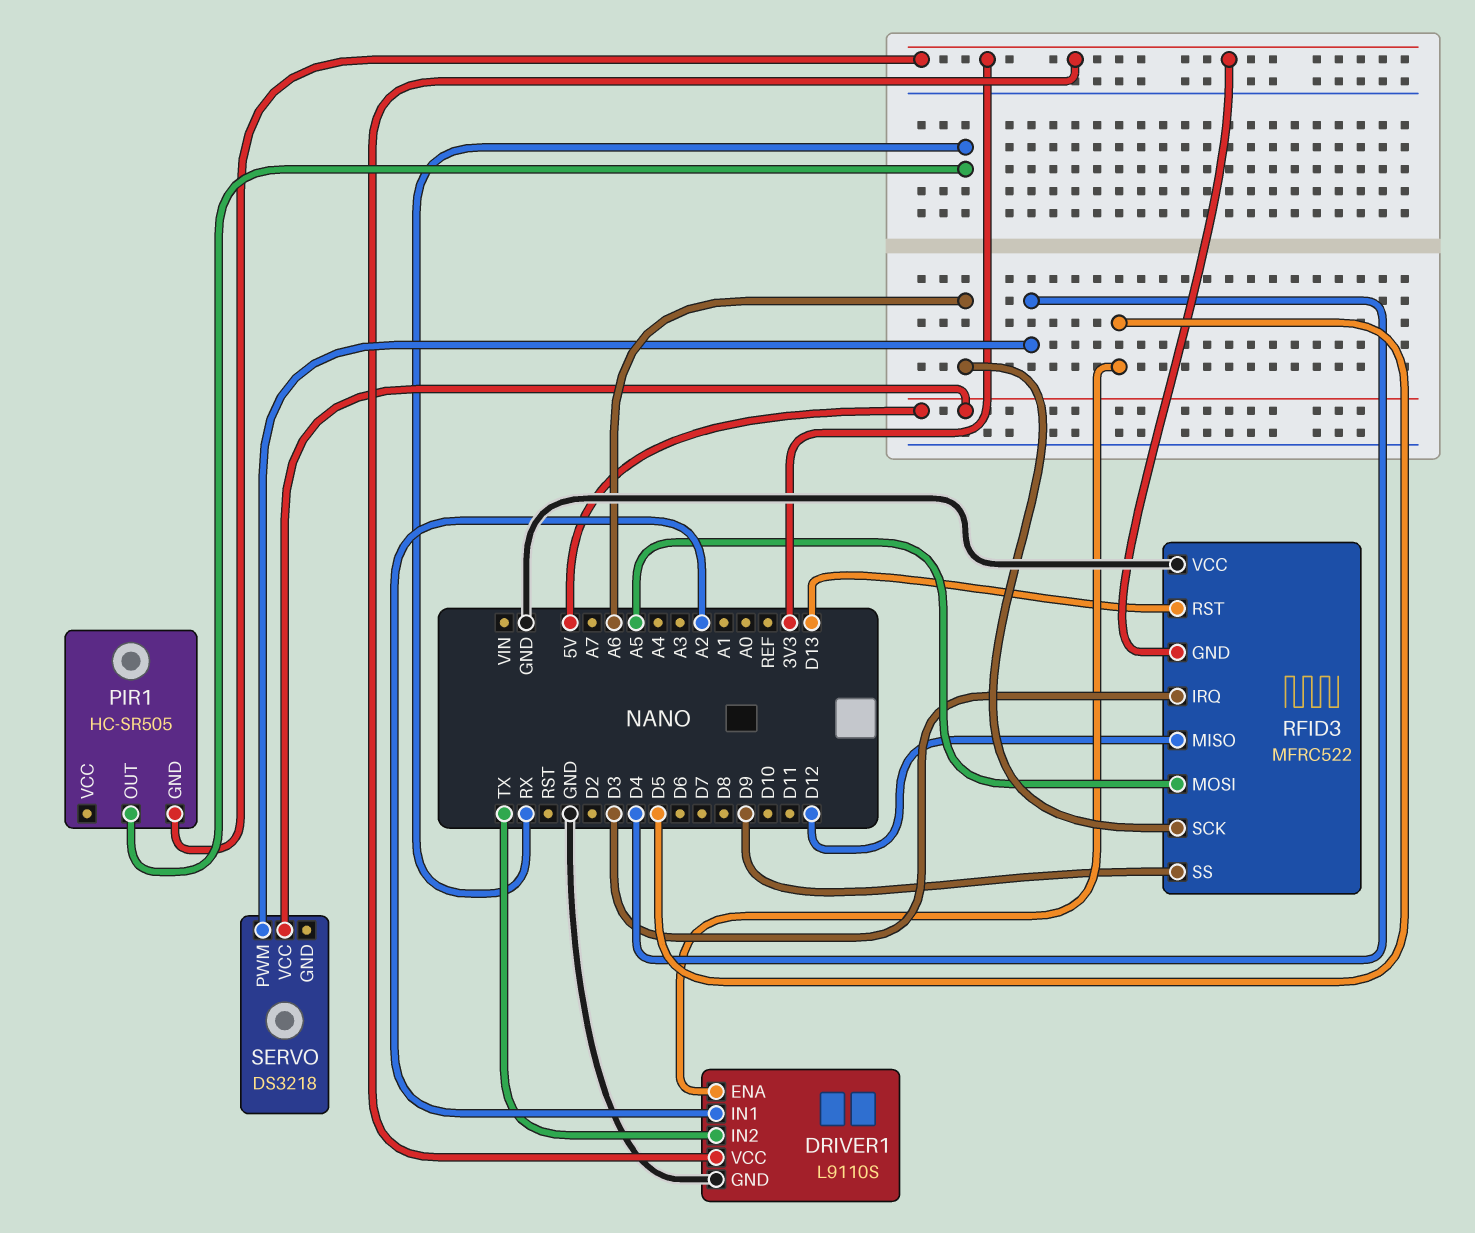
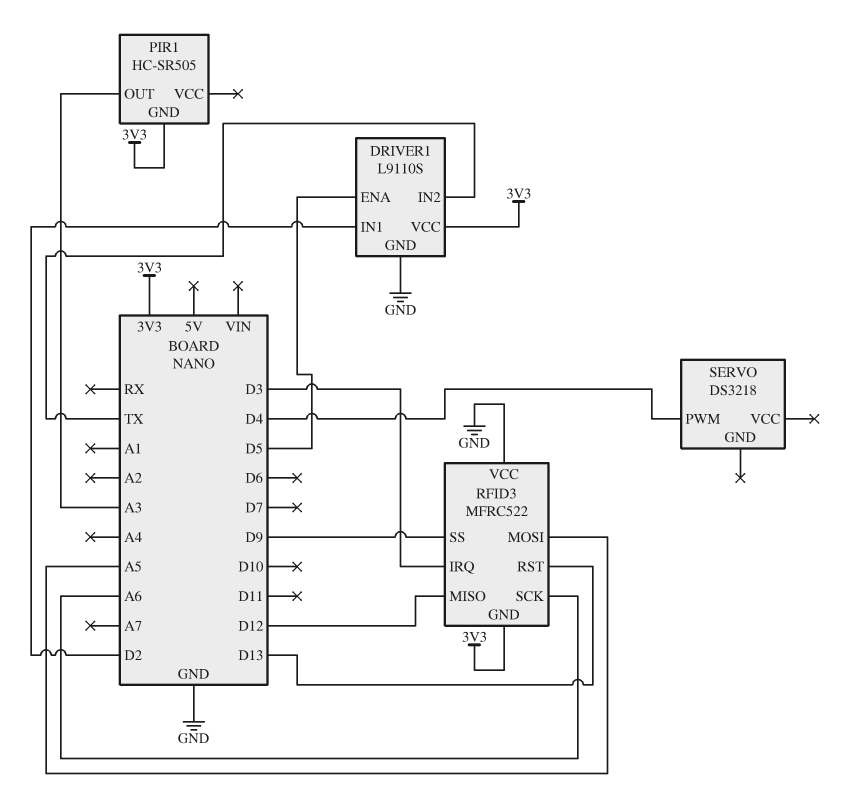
DRIVER1 pin IN1: A2 -> D2
PIR1 pin OUT: RX -> A3
SERVO pin VCC: 5V -> none

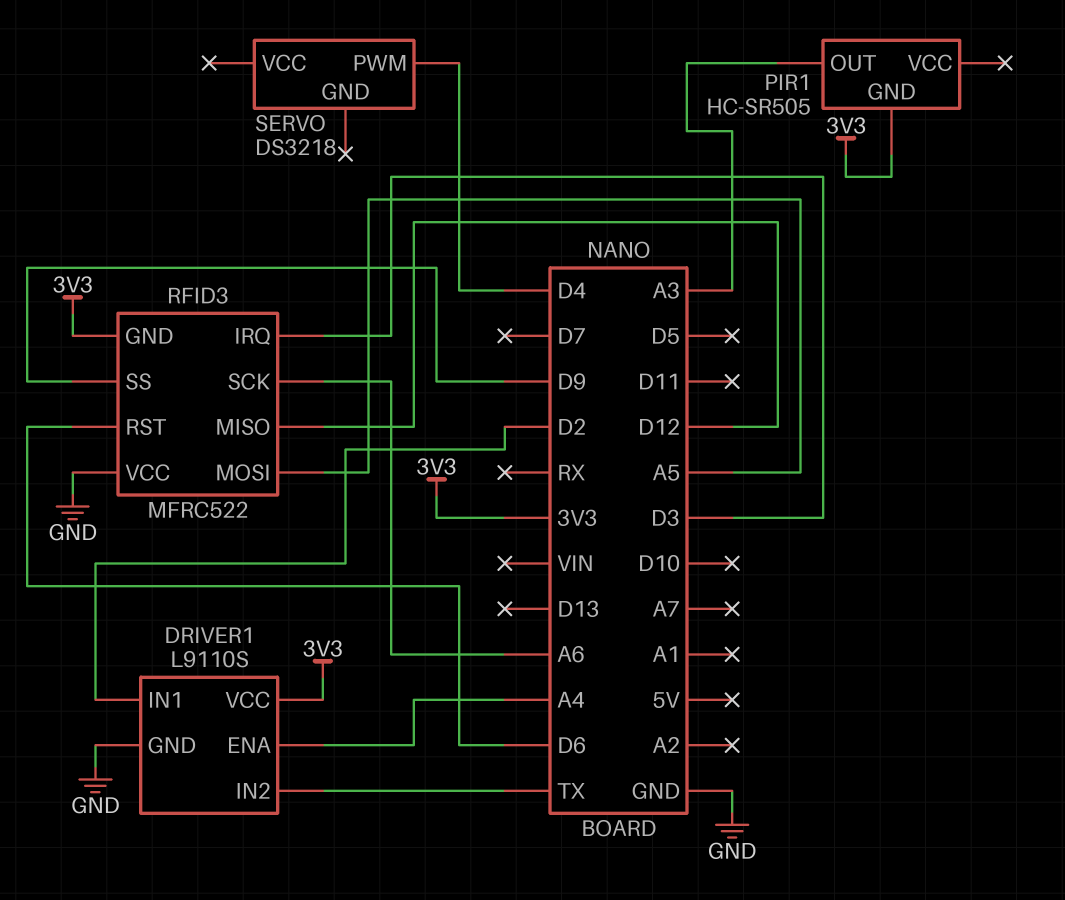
DRIVER1 pin ENA: D5 -> A4
RFID3 pin RST: D13 -> D6

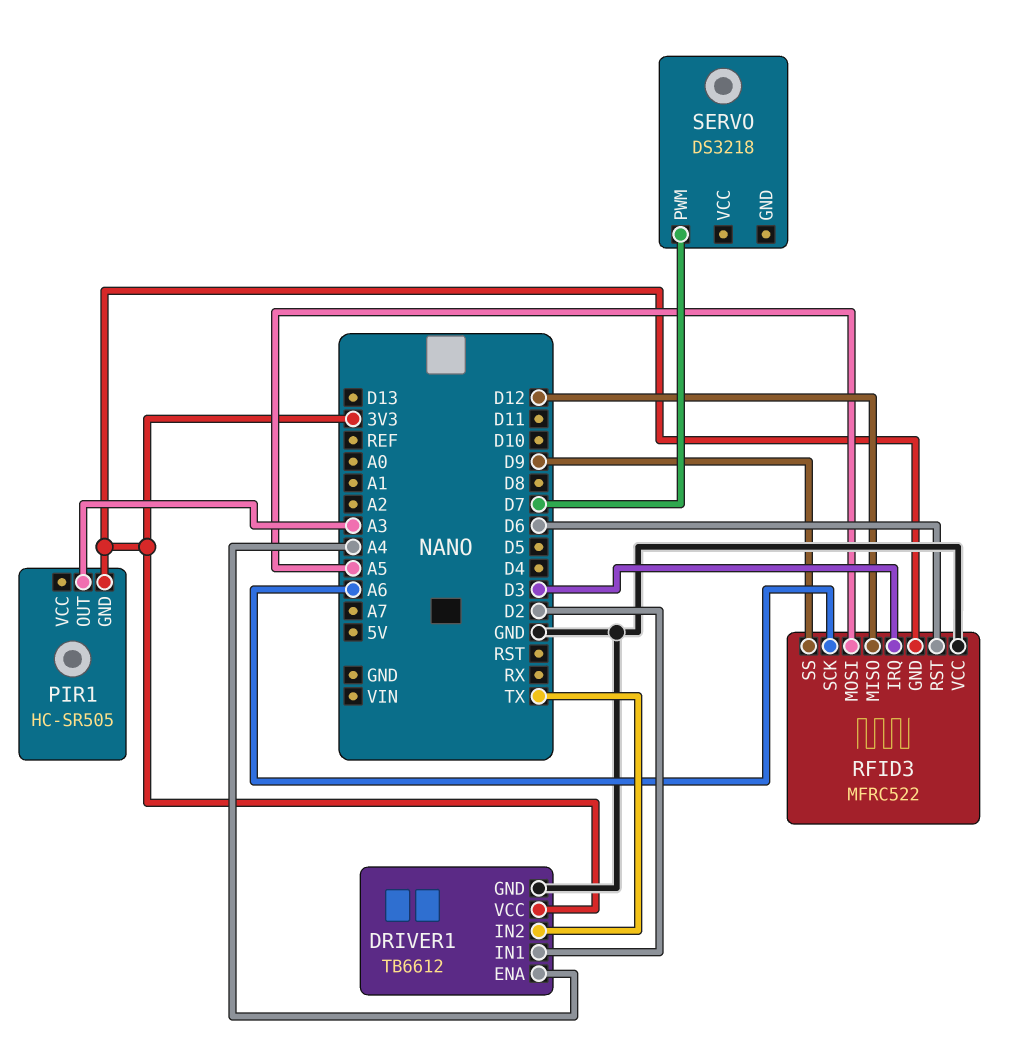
DRIVER1: L9110S -> TB6612
SERVO pin PWM: D4 -> D7

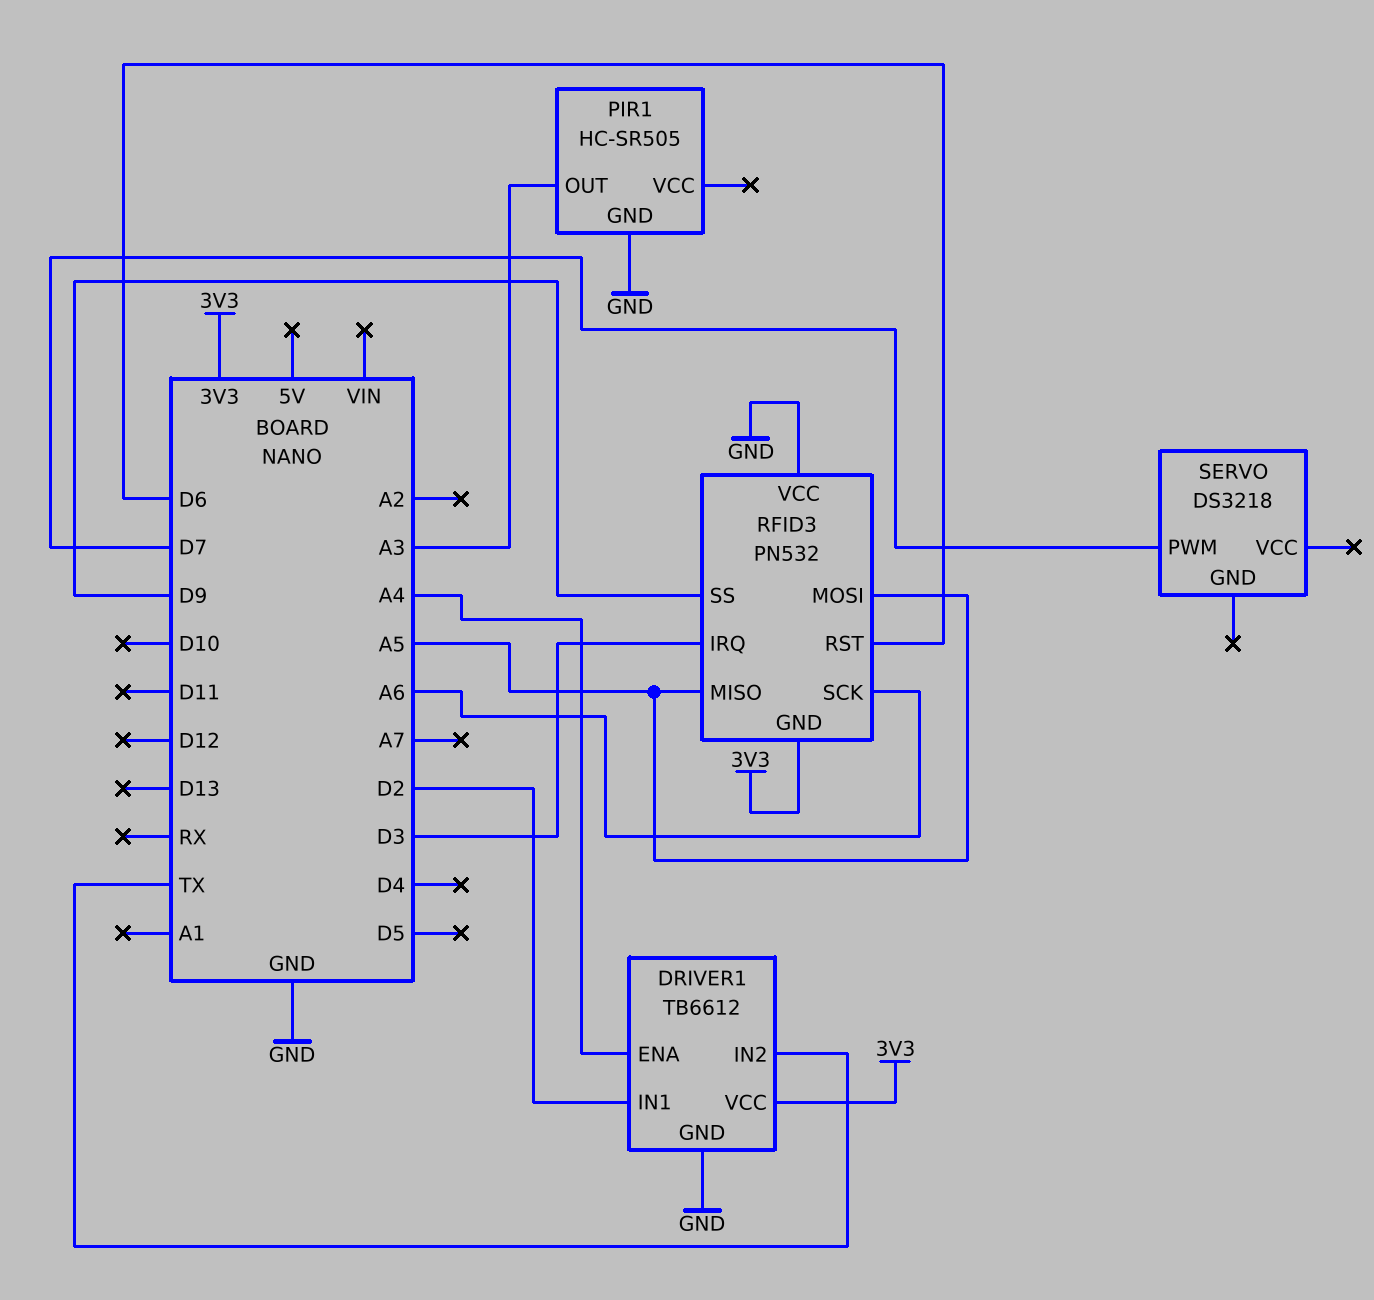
PIR1 pin GND: 3V3 -> GND
RFID3: MFRC522 -> PN532
RFID3 pin MISO: D12 -> A5

